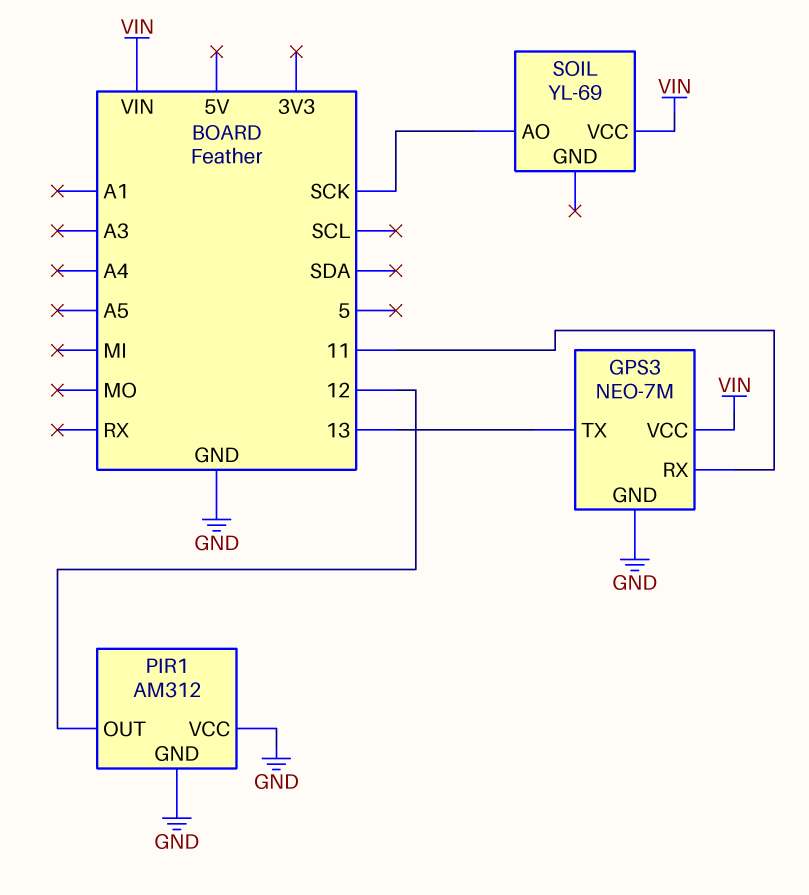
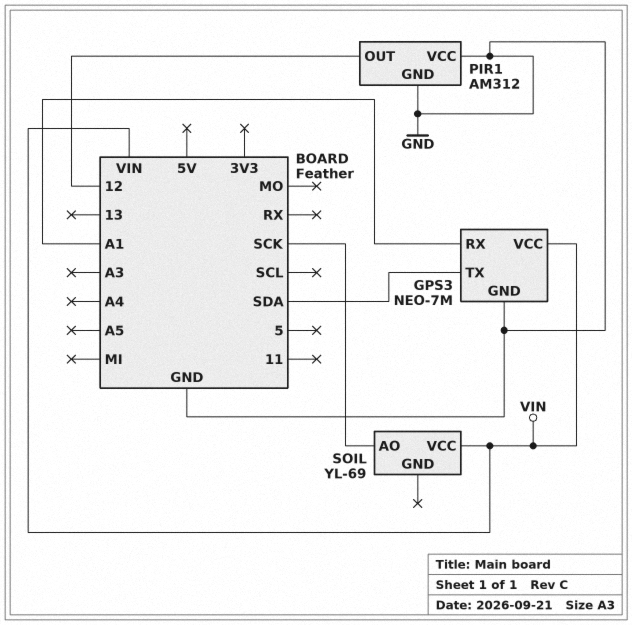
GPS3 pin RX: 11 -> A1
GPS3 pin TX: 13 -> SDA

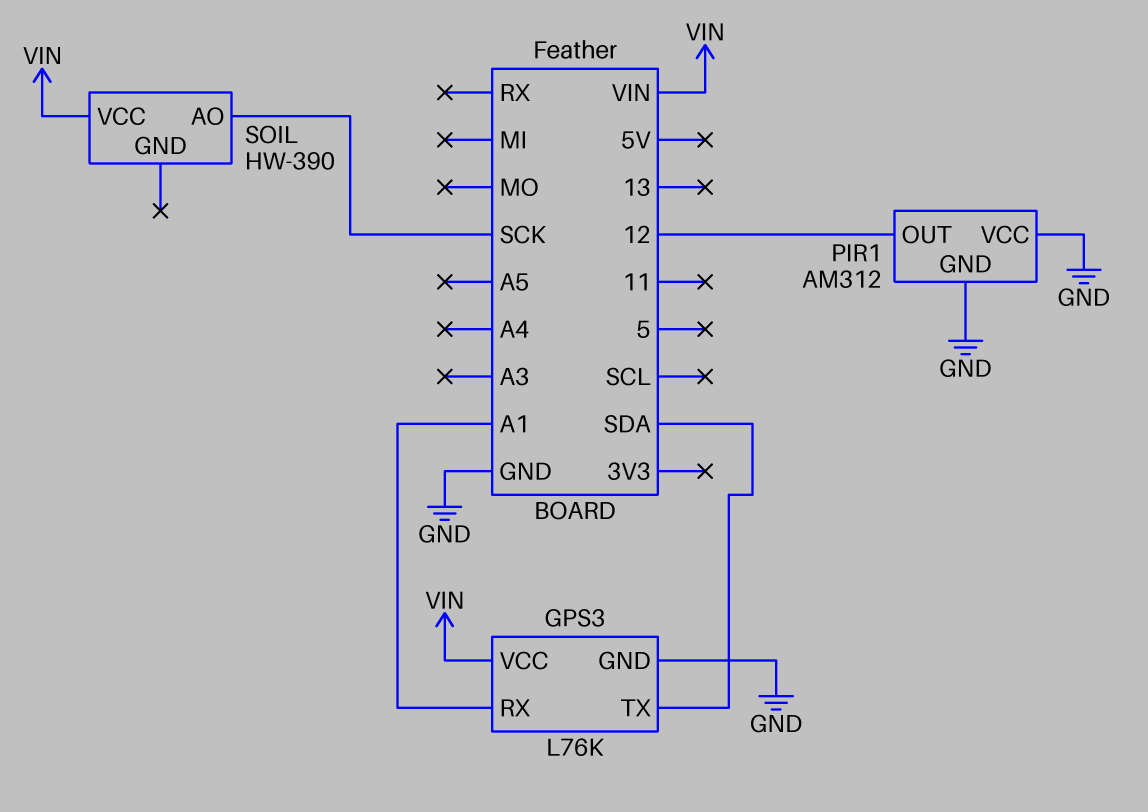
GPS3: NEO-7M -> L76K
SOIL: YL-69 -> HW-390

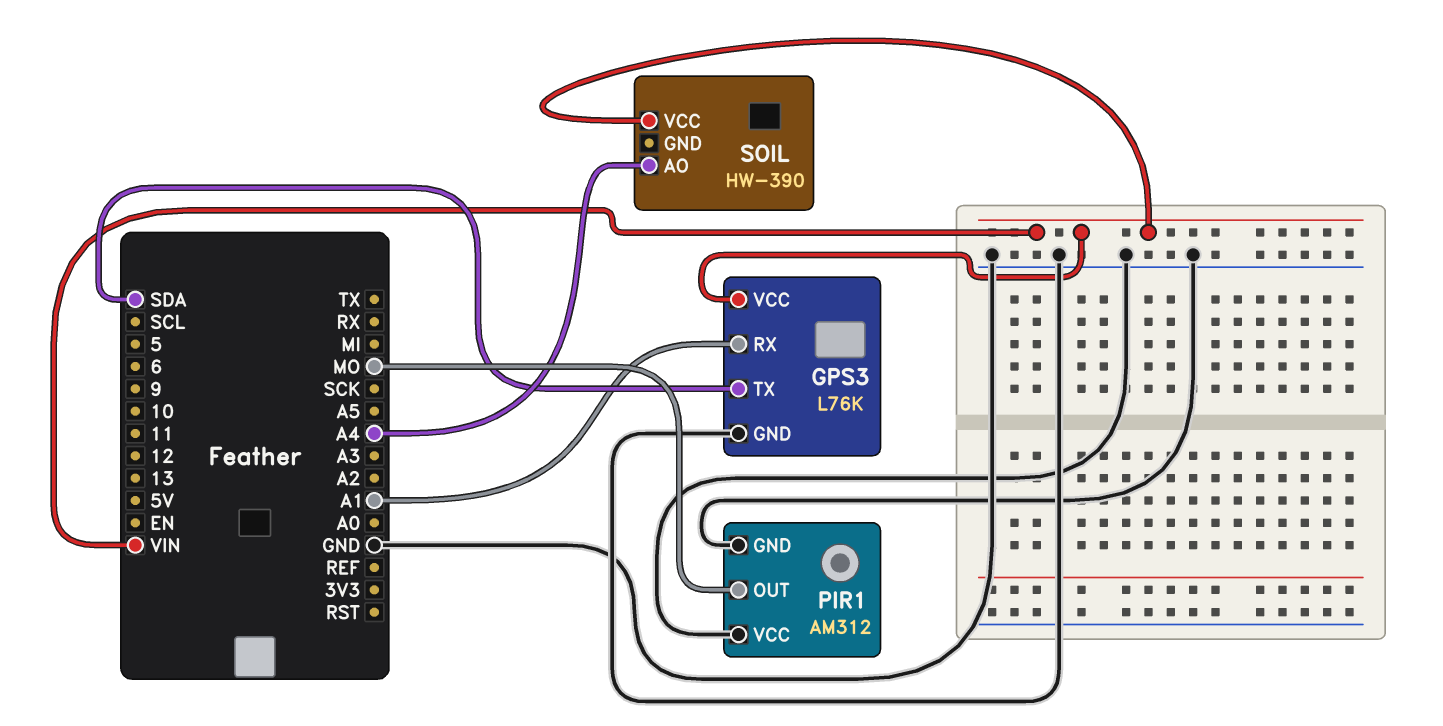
PIR1 pin OUT: 12 -> MO
SOIL pin AO: SCK -> A4

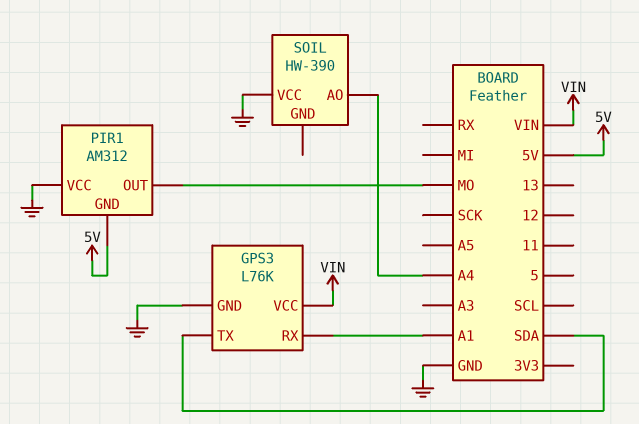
PIR1 pin GND: GND -> 5V
SOIL pin VCC: VIN -> GND

